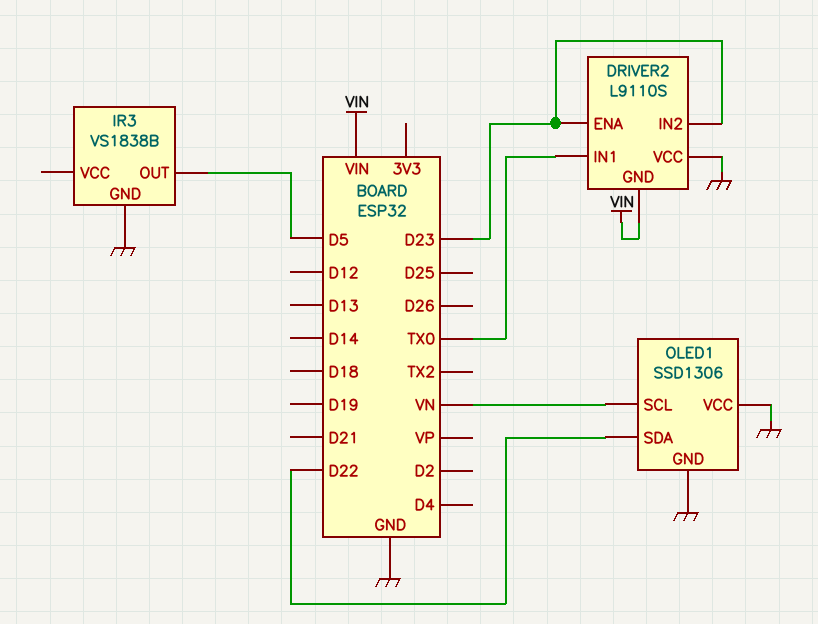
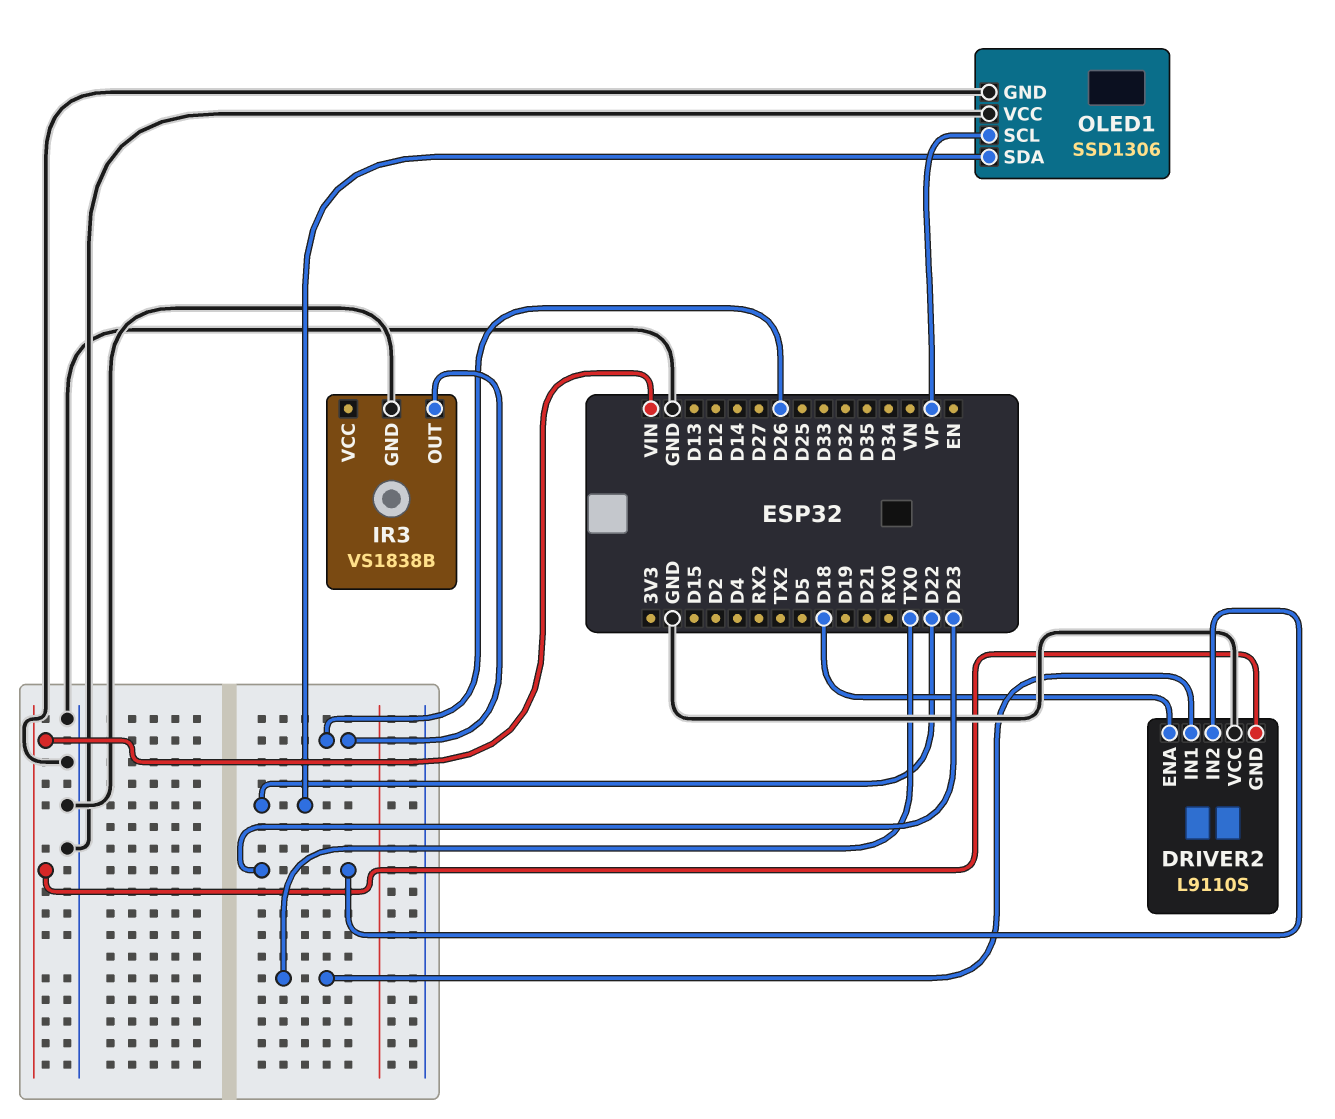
DRIVER2 pin ENA: D23 -> D18
IR3 pin OUT: D5 -> D26
OLED1 pin SCL: VN -> VP

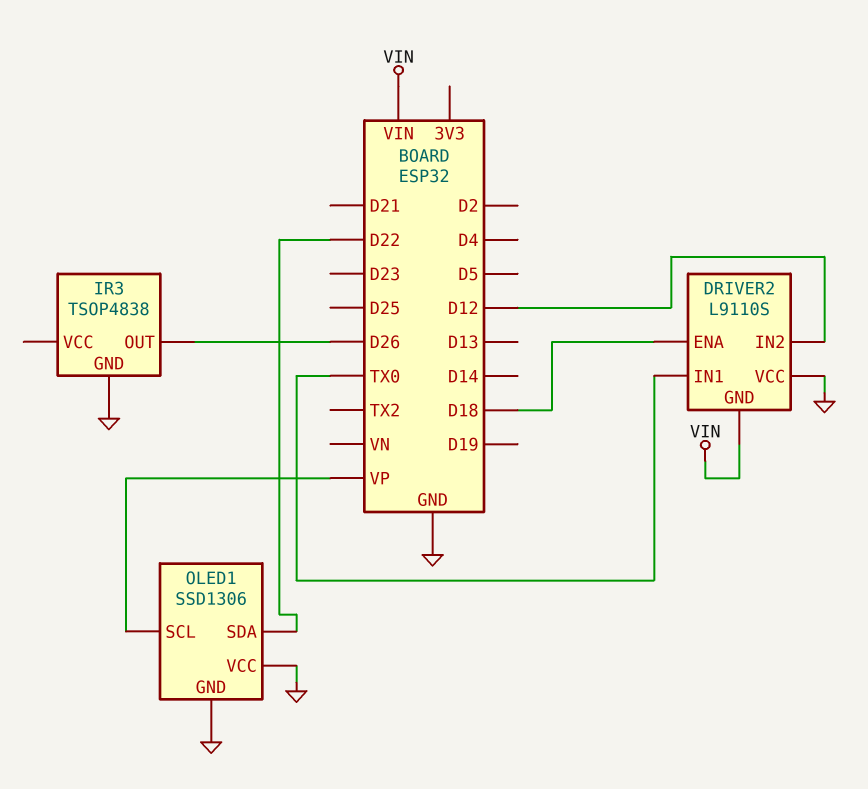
DRIVER2 pin IN2: D23 -> D12
IR3: VS1838B -> TSOP4838

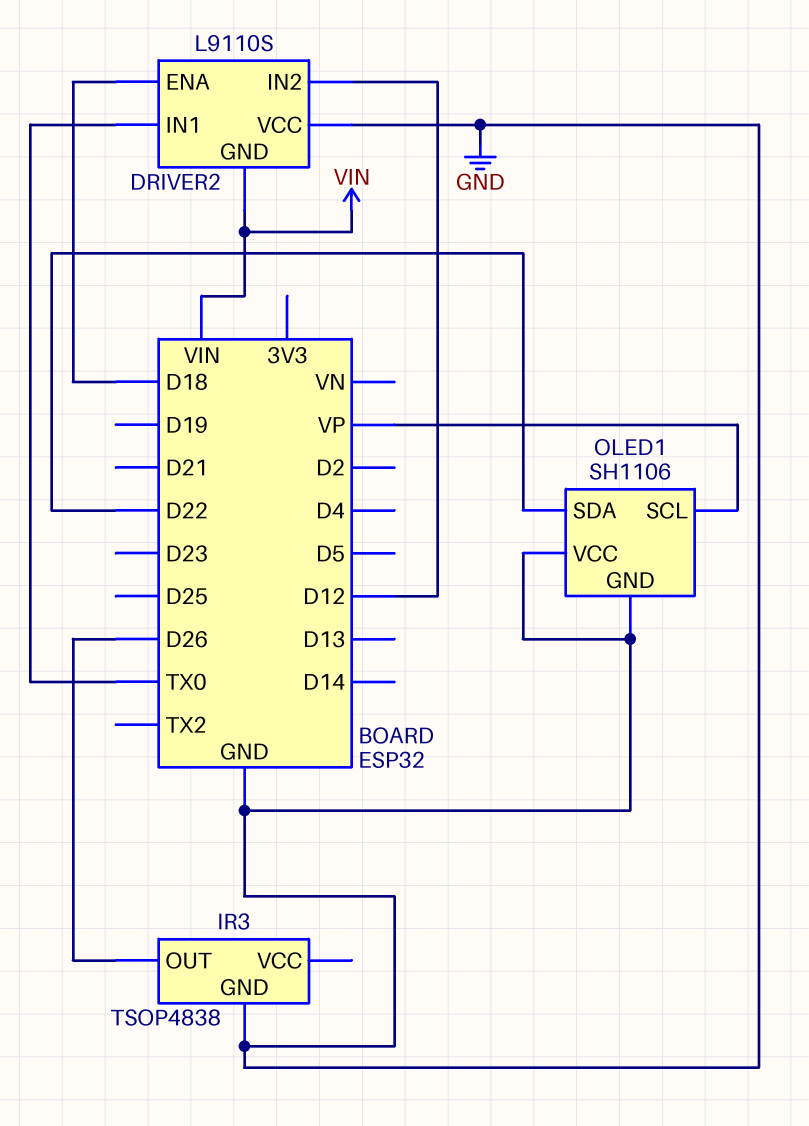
OLED1: SSD1306 -> SH1106

